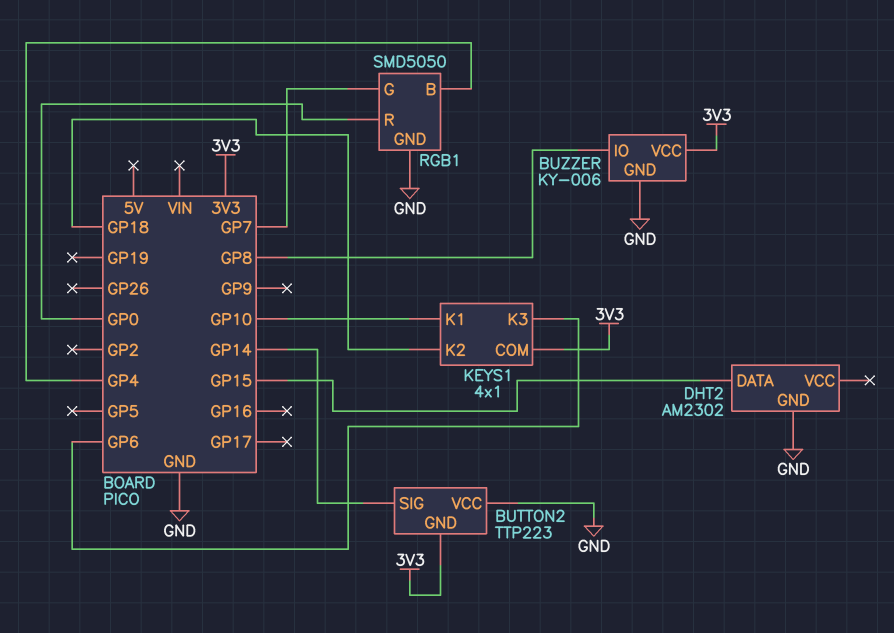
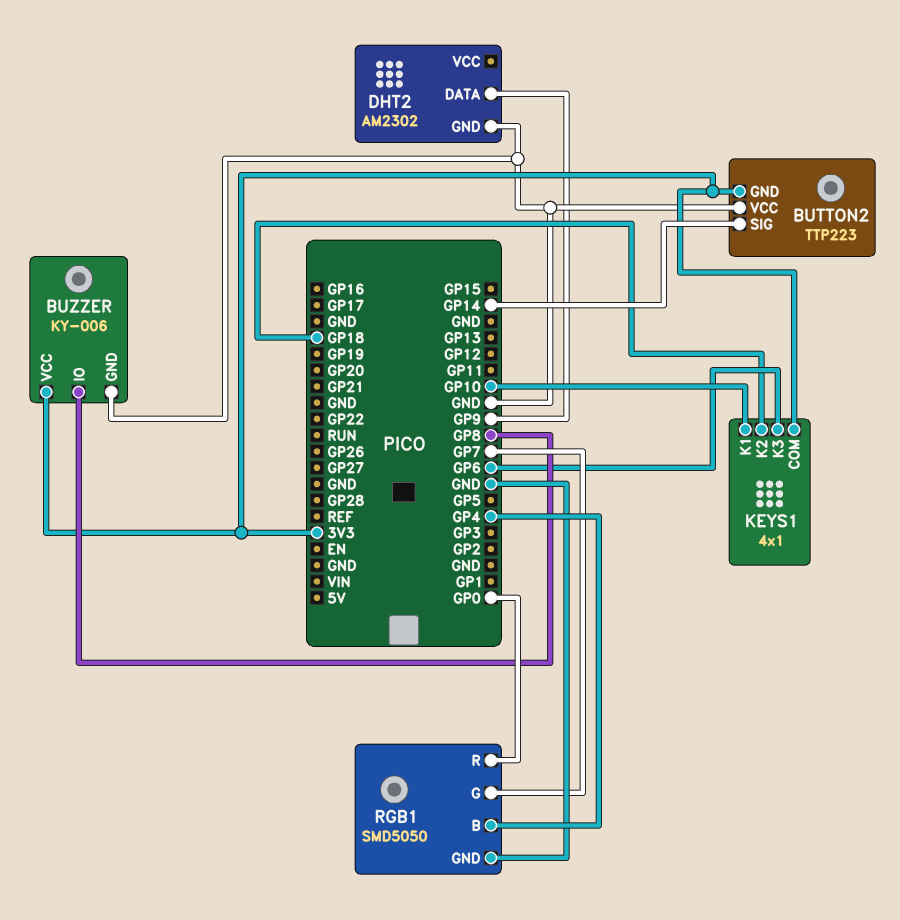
DHT2 pin DATA: GP15 -> GP9

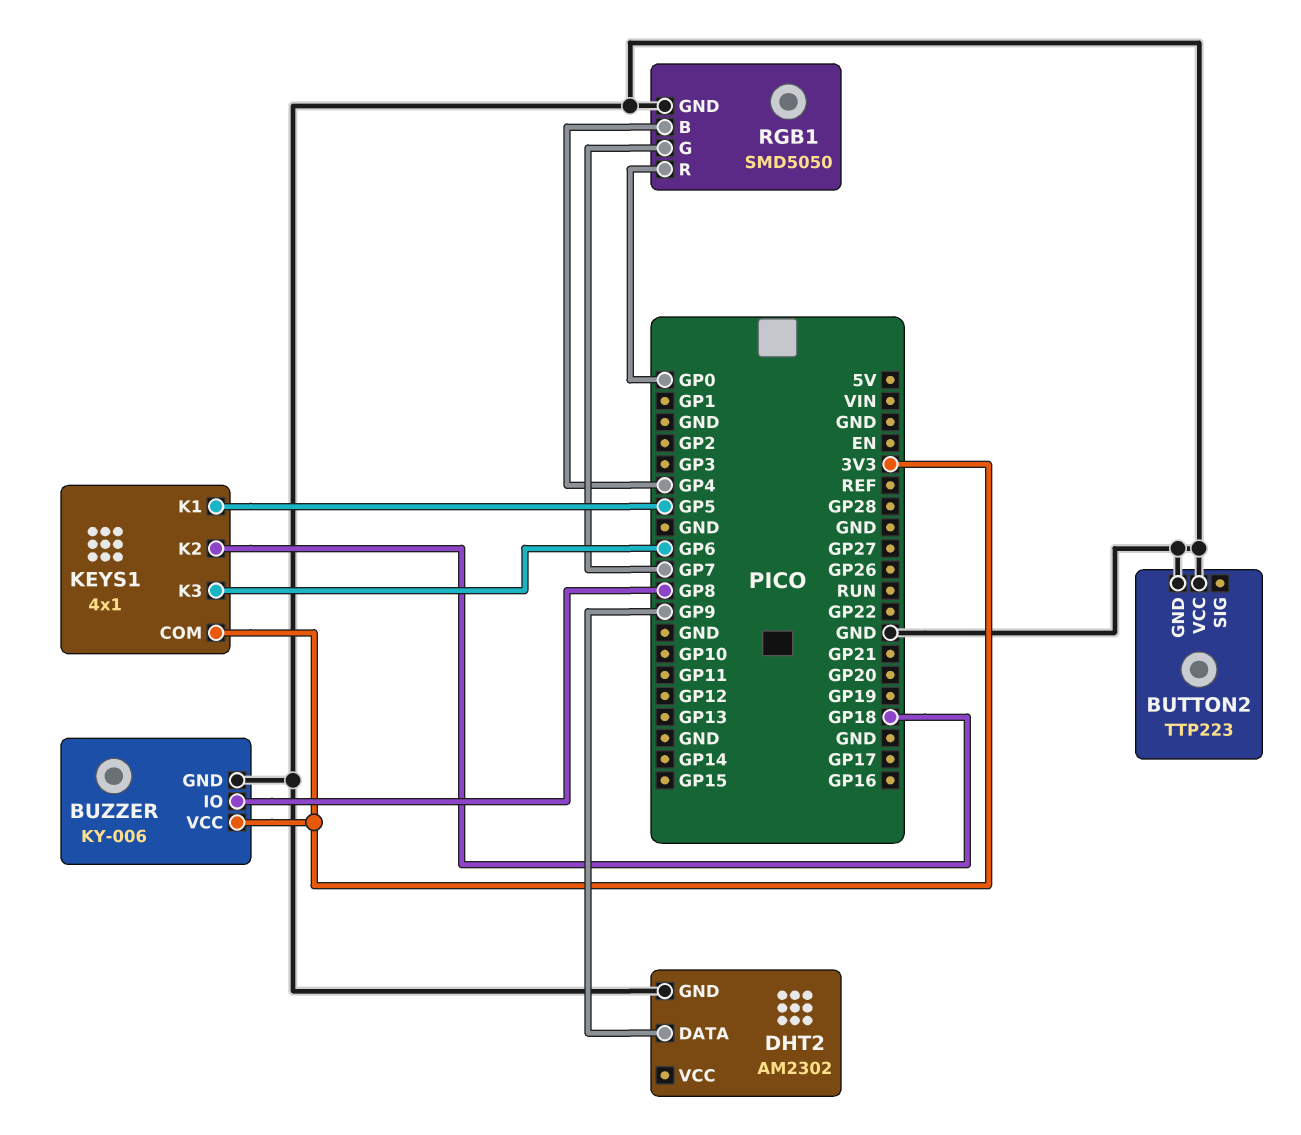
BUTTON2 pin GND: 3V3 -> GND
BUTTON2 pin SIG: GP14 -> none
KEYS1 pin K1: GP10 -> GP5

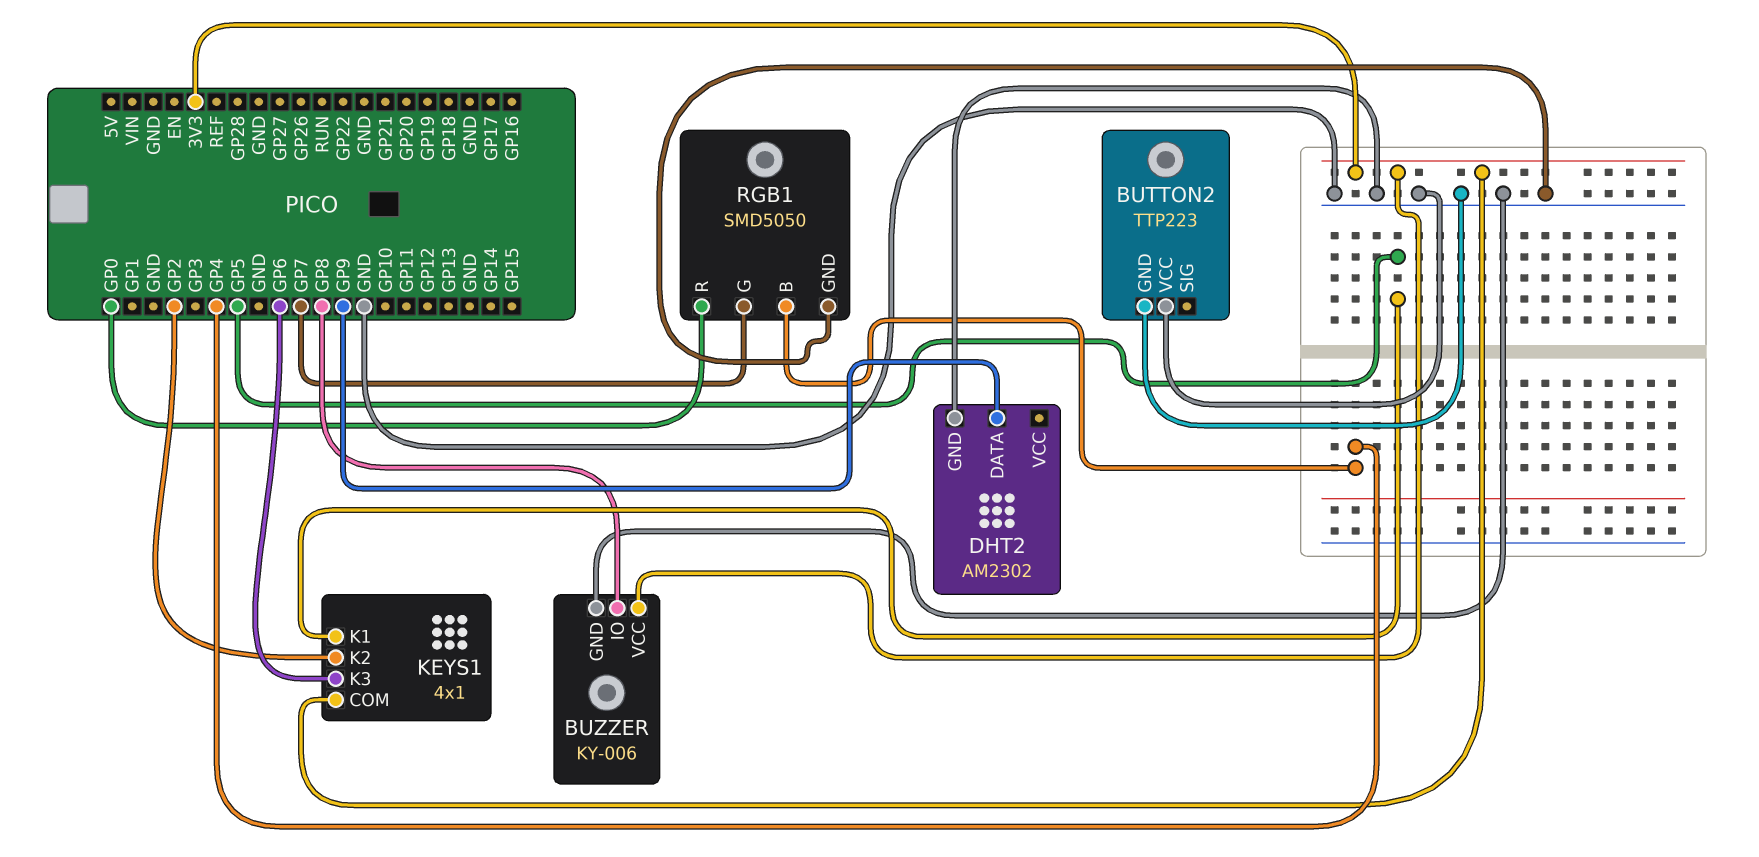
KEYS1 pin K2: GP18 -> GP2

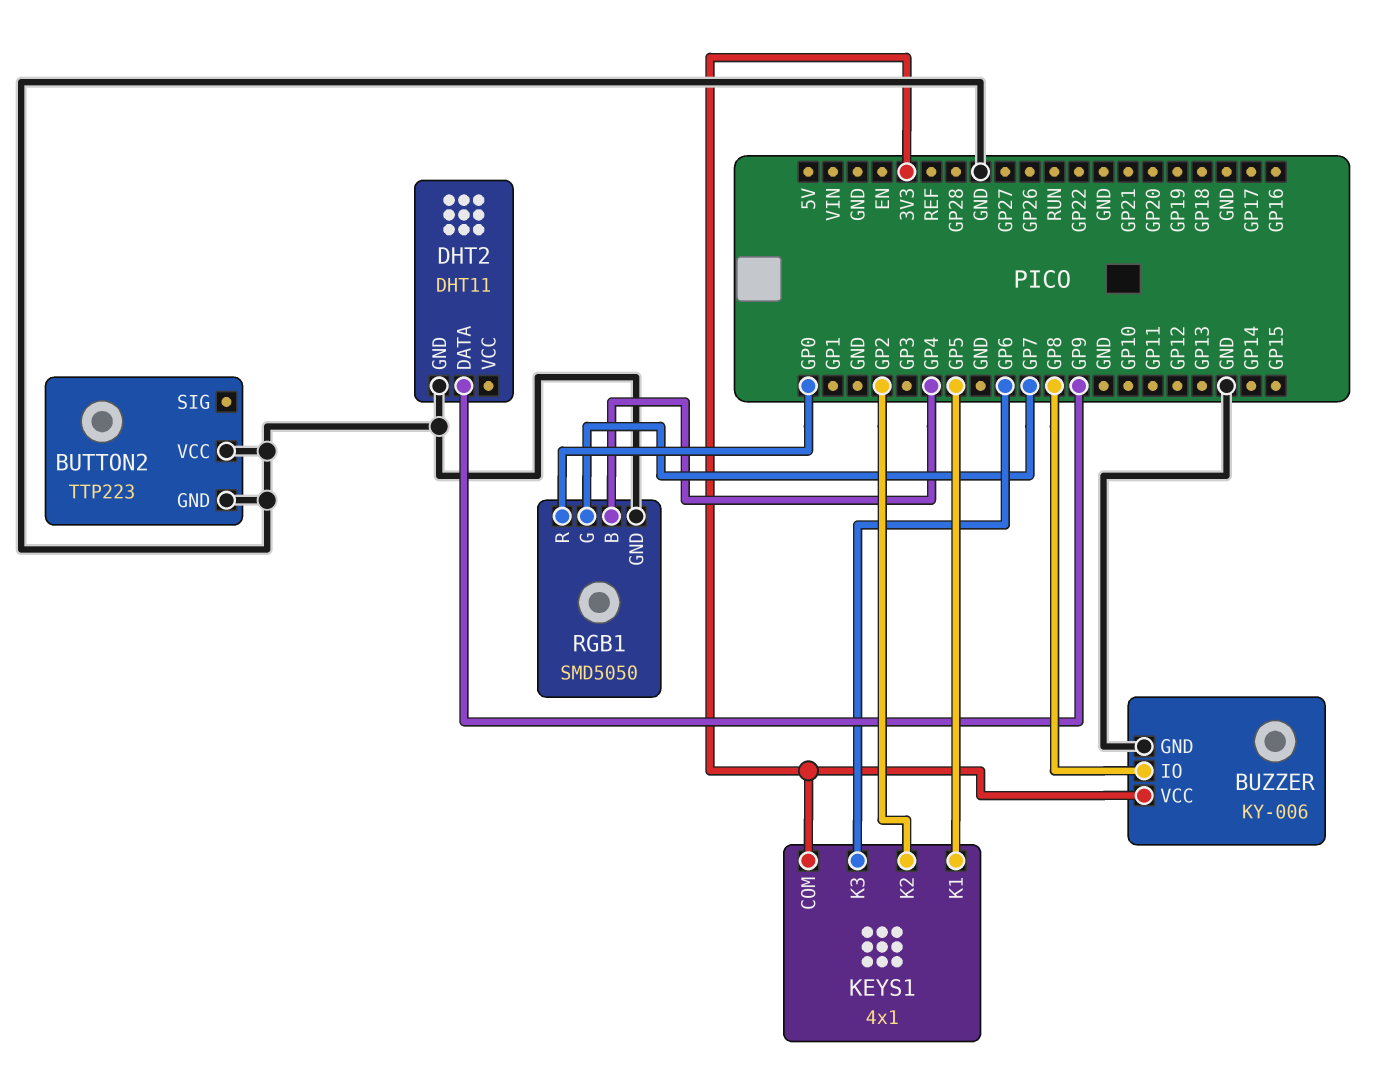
DHT2: AM2302 -> DHT11

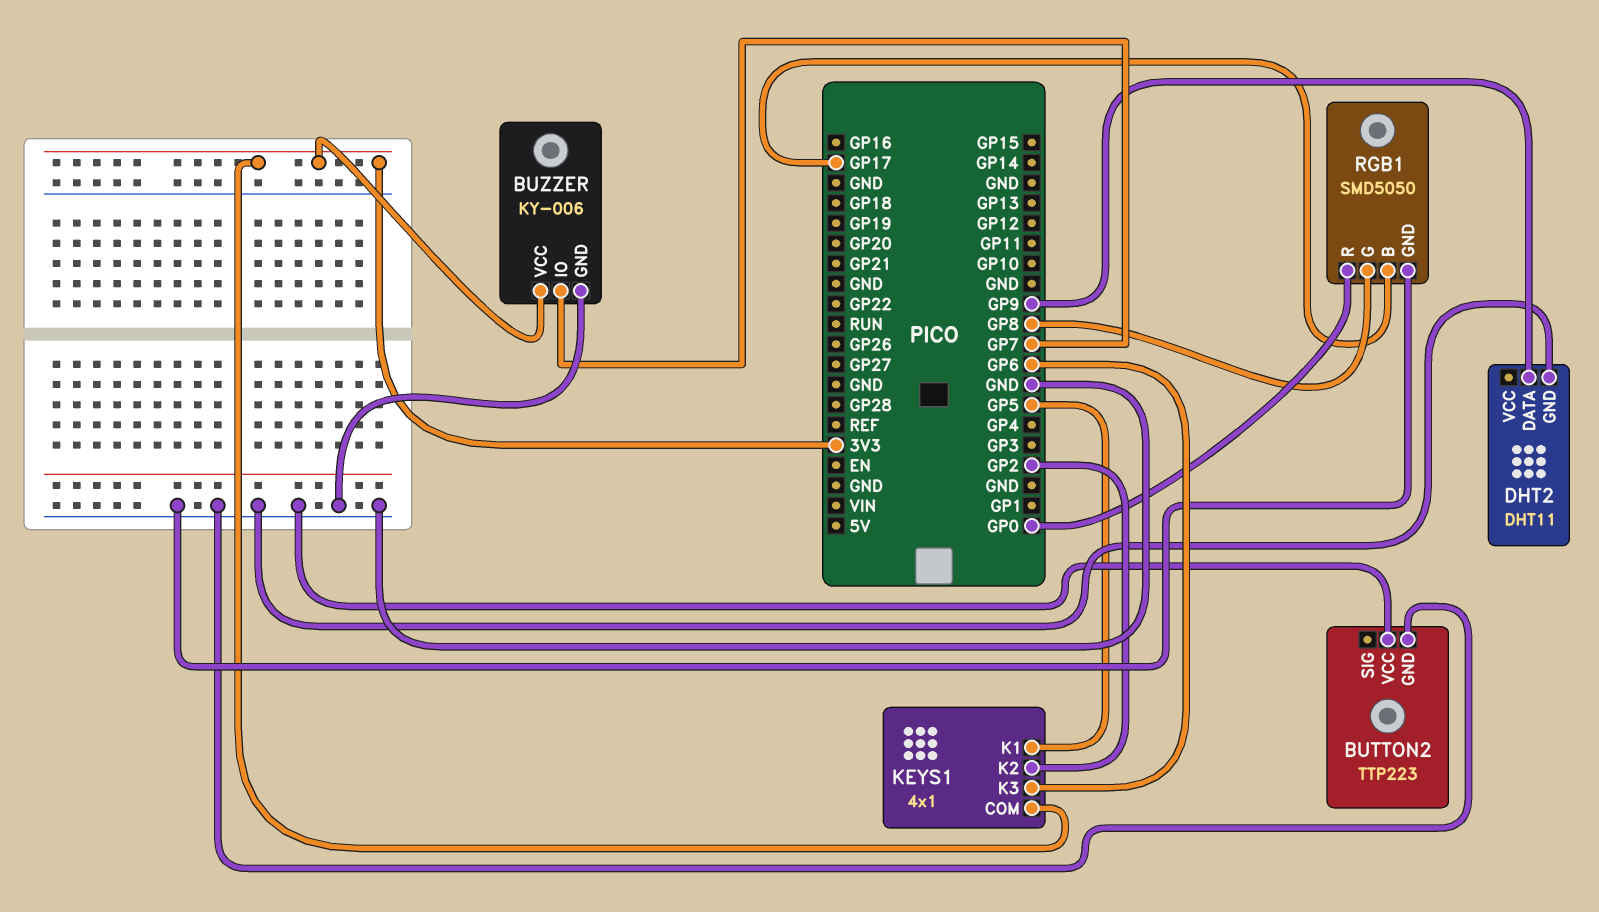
BUZZER pin IO: GP8 -> GP7
RGB1 pin B: GP4 -> GP17
RGB1 pin G: GP7 -> GP8

